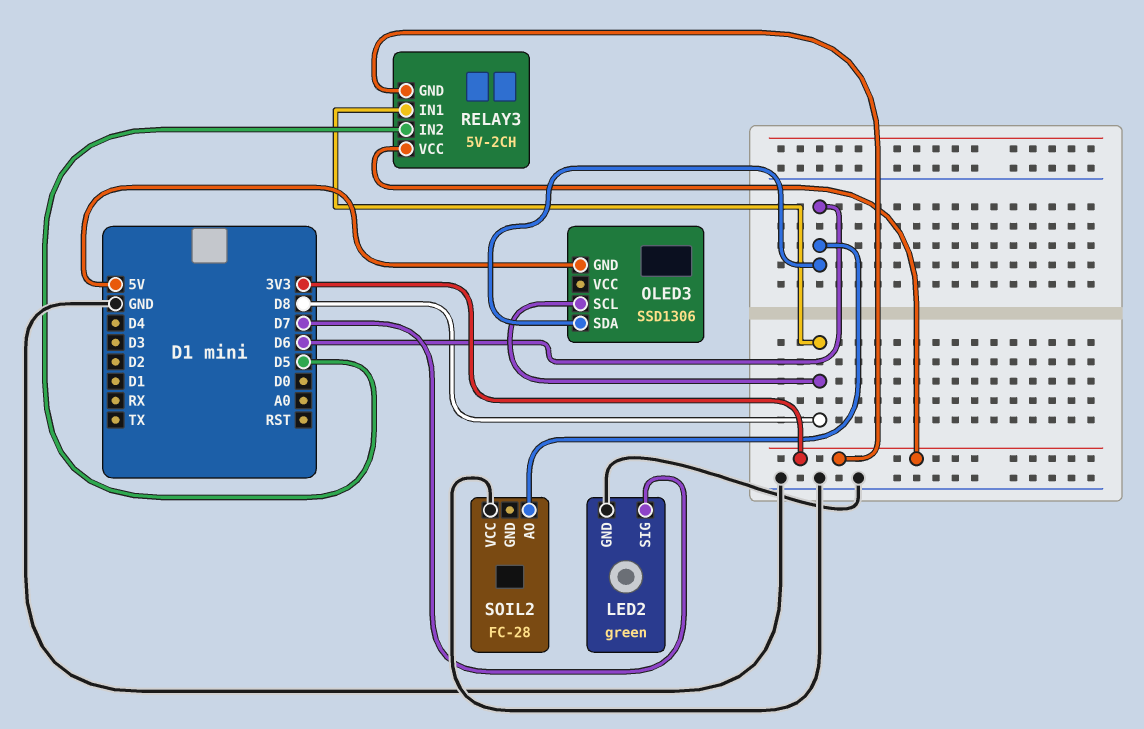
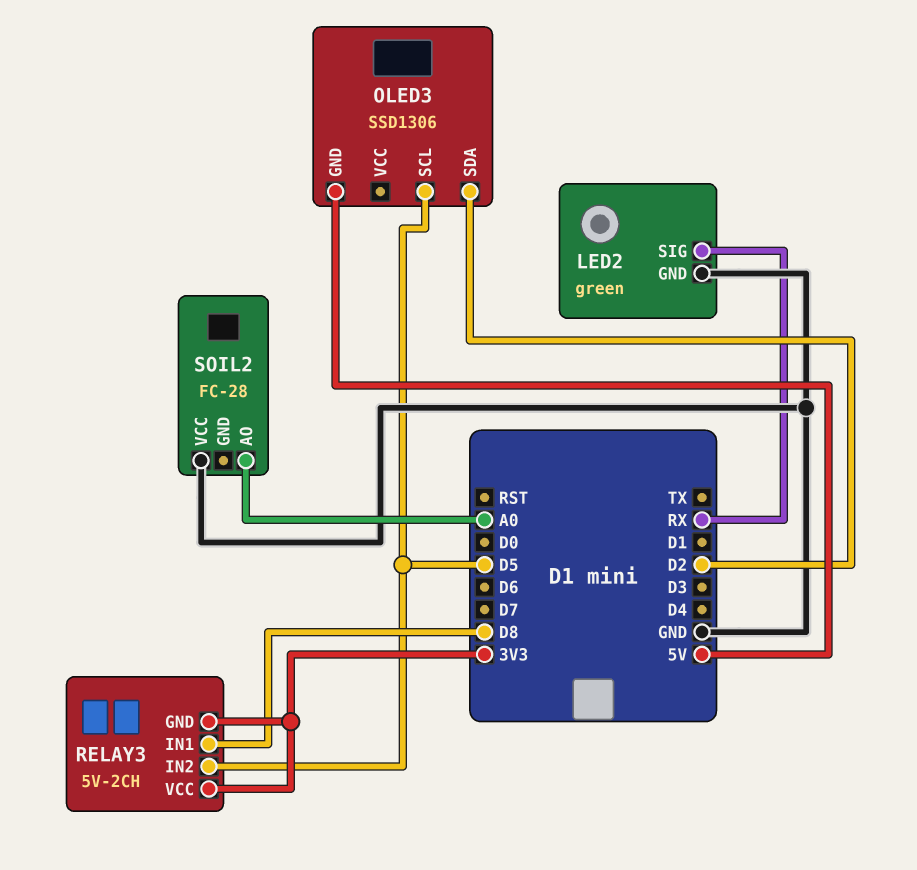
LED2 pin SIG: D7 -> RX
OLED3 pin SCL: D8 -> D5
OLED3 pin SDA: D6 -> D2
SOIL2 pin AO: D6 -> A0

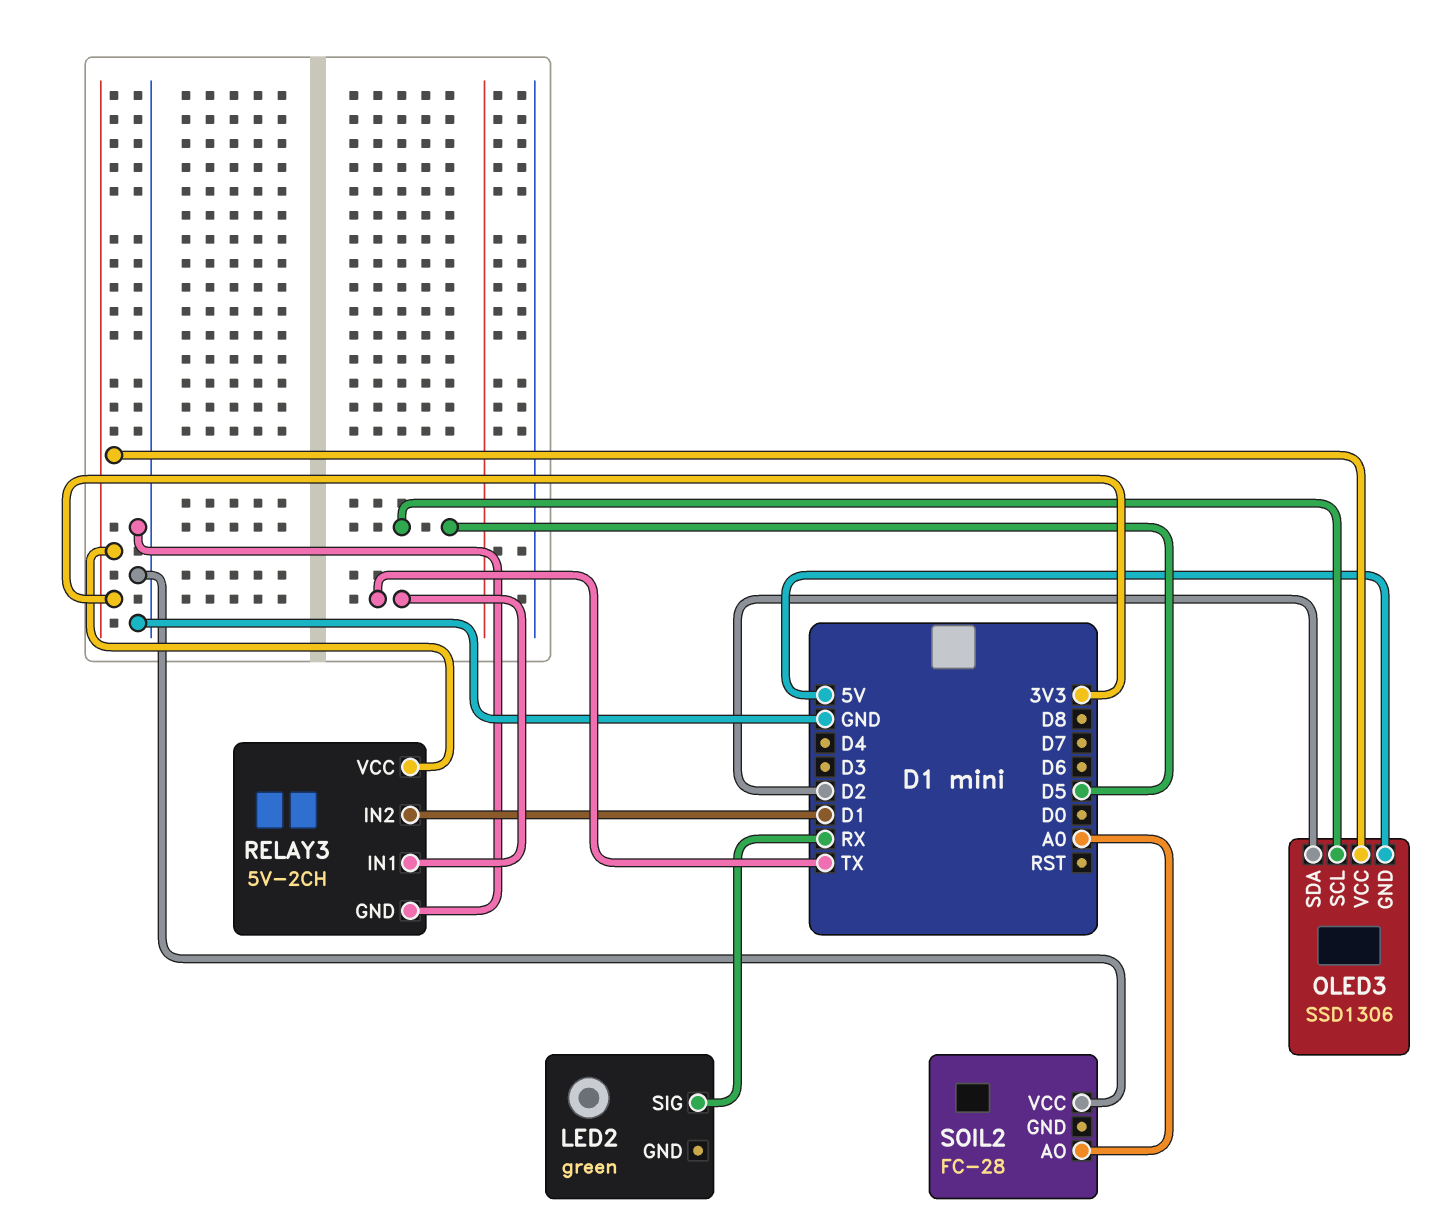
LED2 pin GND: GND -> none
OLED3 pin VCC: none -> 3V3
RELAY3 pin GND: 3V3 -> GND
RELAY3 pin IN1: D8 -> TX
RELAY3 pin IN2: D5 -> D1

